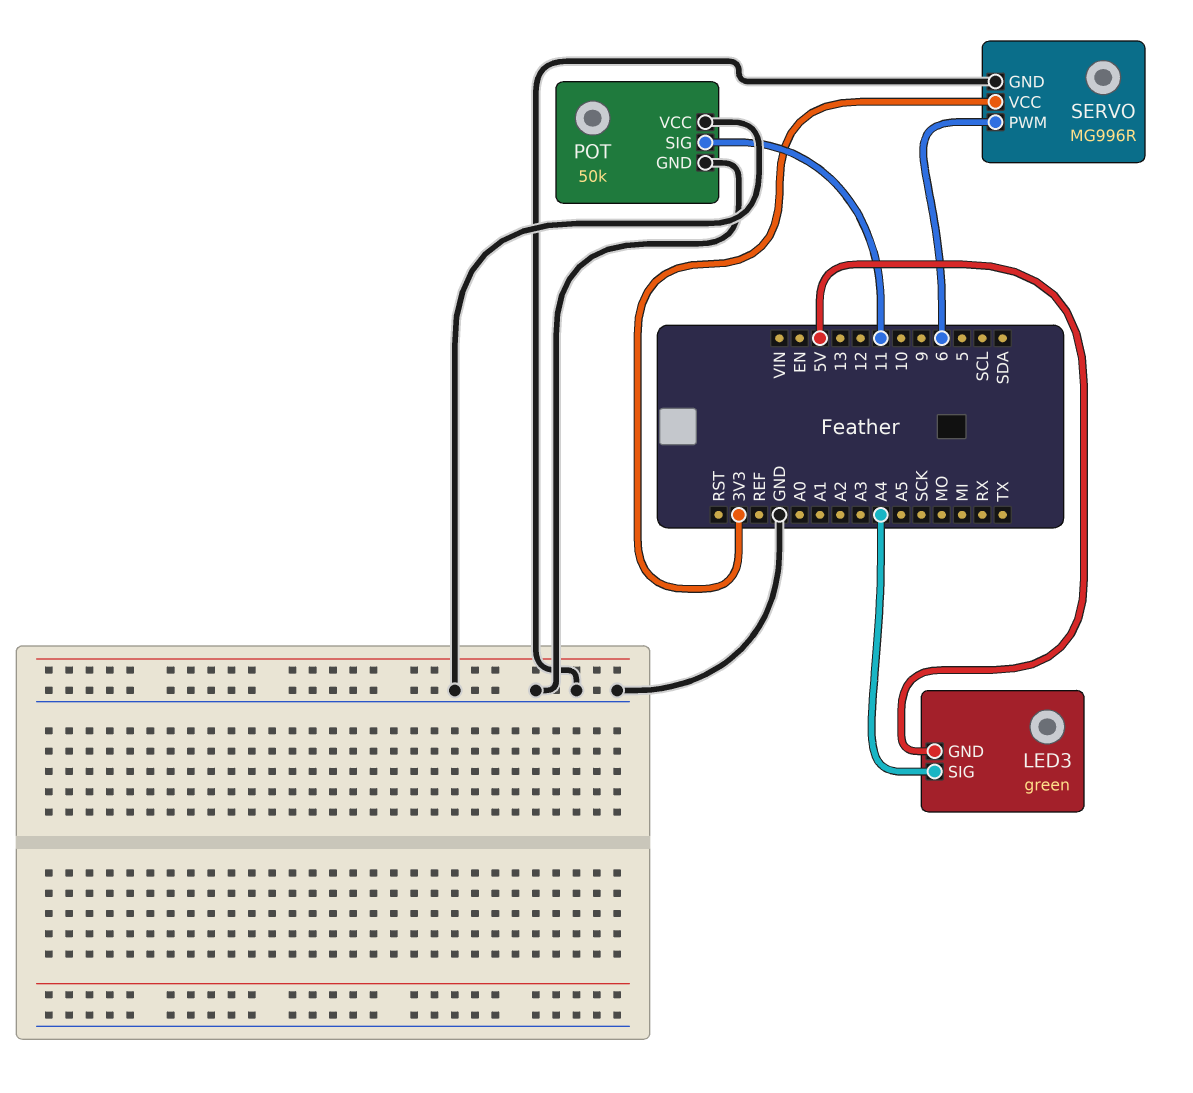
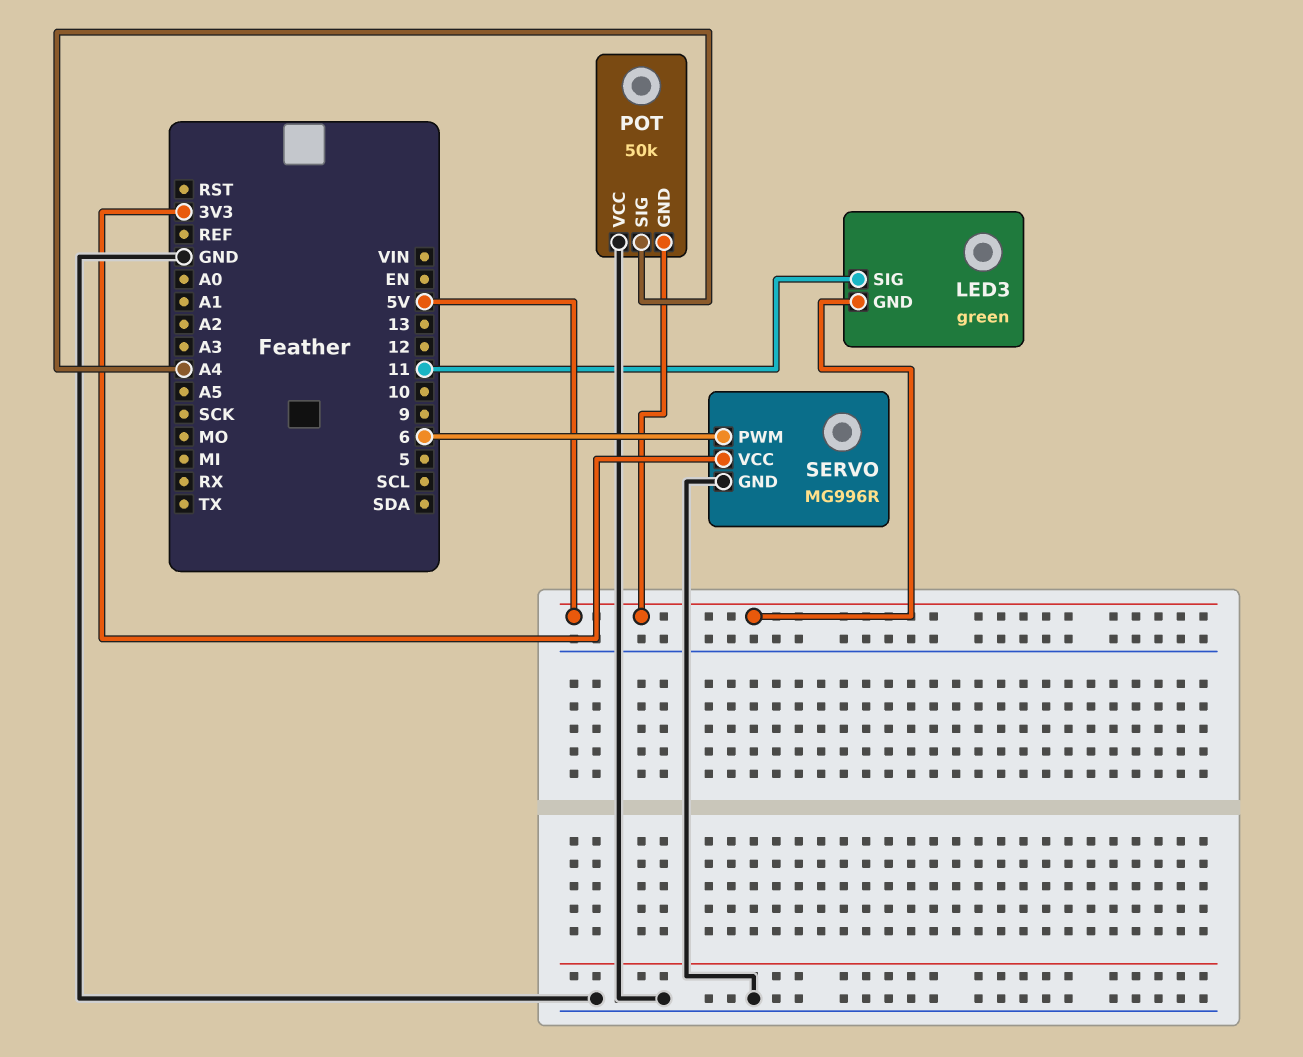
LED3 pin SIG: A4 -> 11
POT pin GND: GND -> 5V
POT pin SIG: 11 -> A4

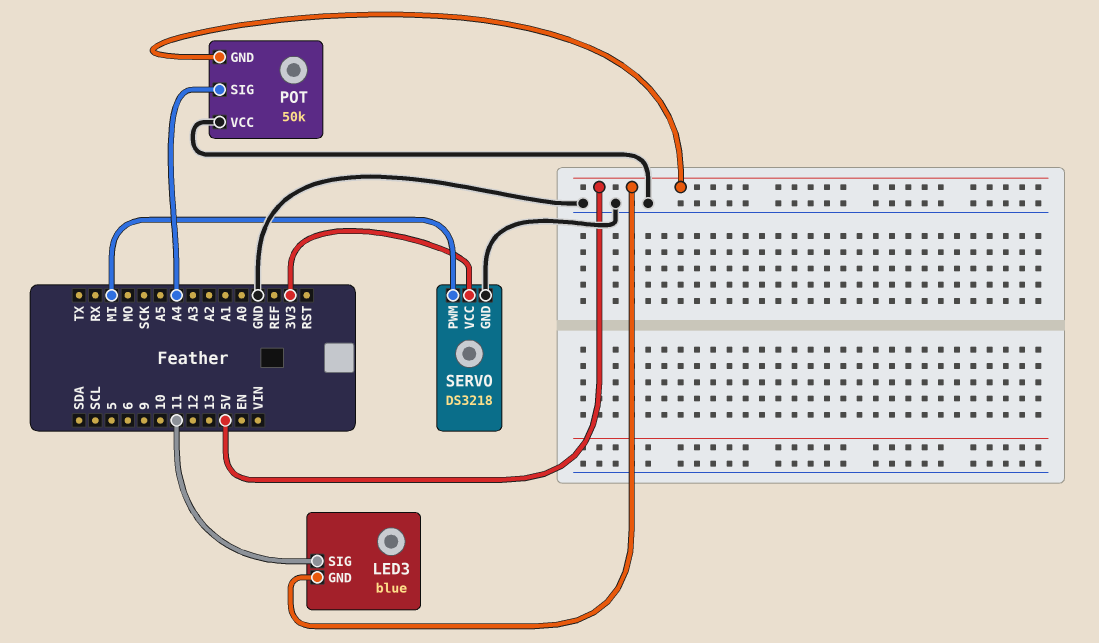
LED3: green -> blue
SERVO: MG996R -> DS3218
SERVO pin PWM: 6 -> MI

